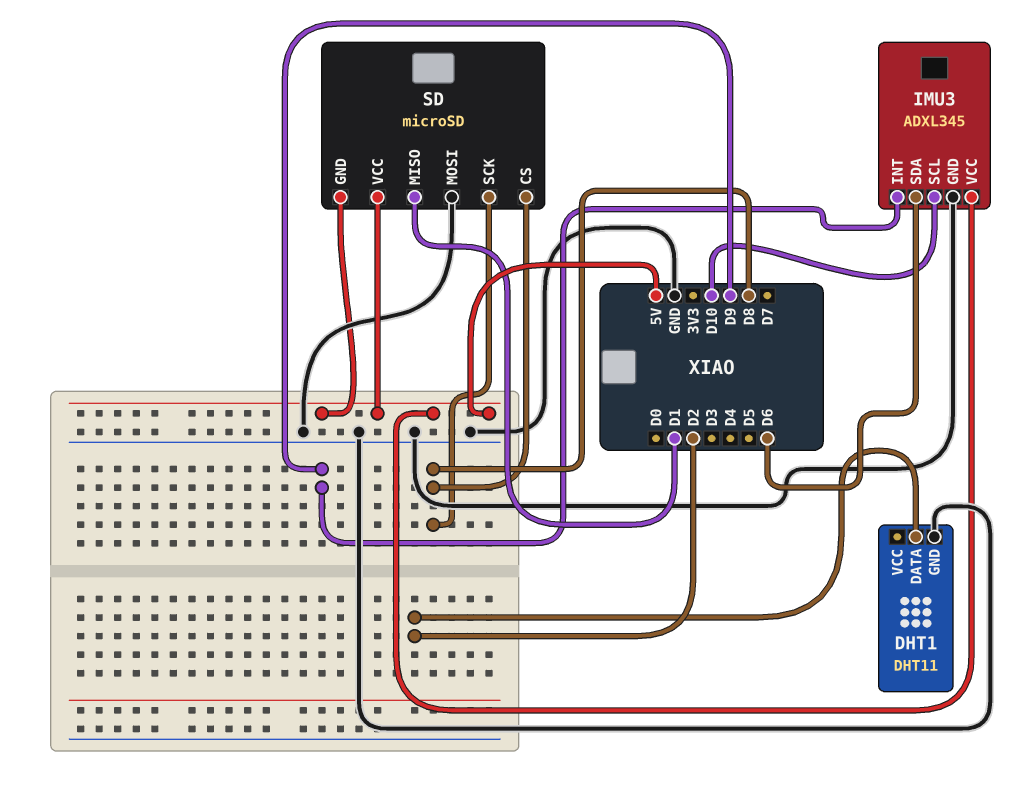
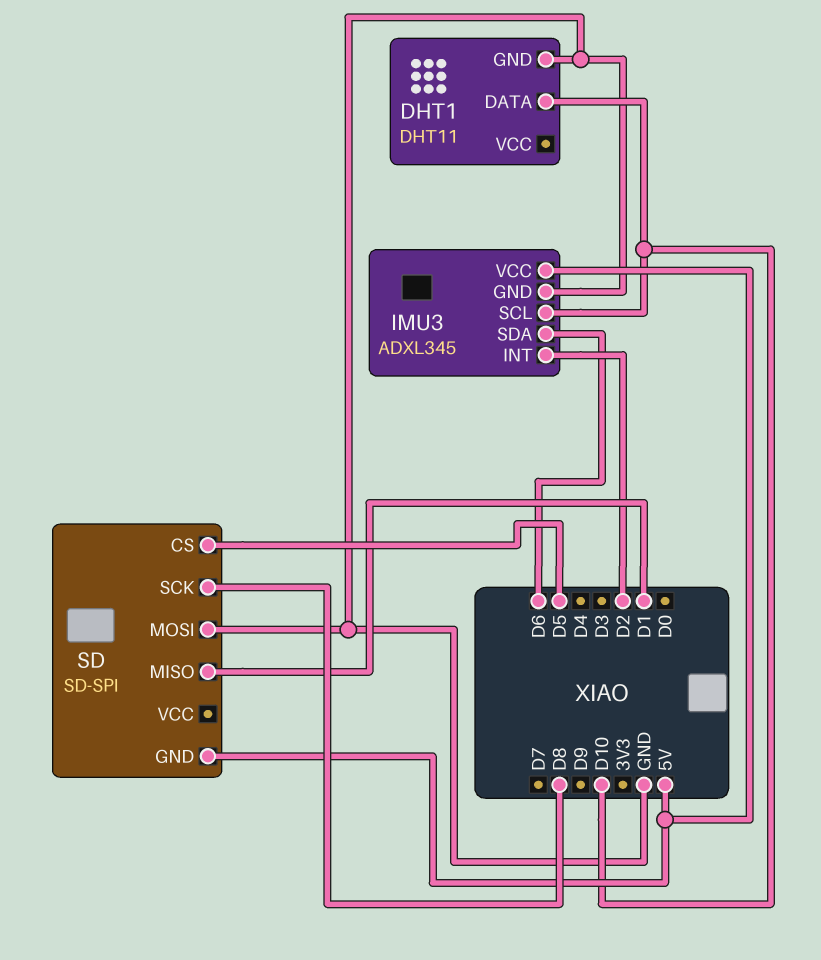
DHT1 pin DATA: D2 -> D10
IMU3 pin INT: D9 -> D2
SD: microSD -> SD-SPI
SD pin CS: D8 -> D5
SD pin VCC: 5V -> none

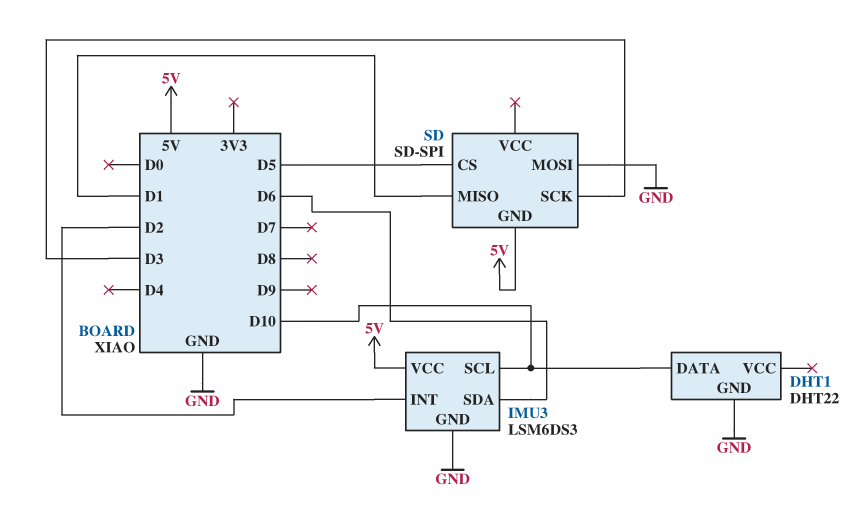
DHT1: DHT11 -> DHT22
IMU3: ADXL345 -> LSM6DS3
SD pin SCK: D8 -> D3

